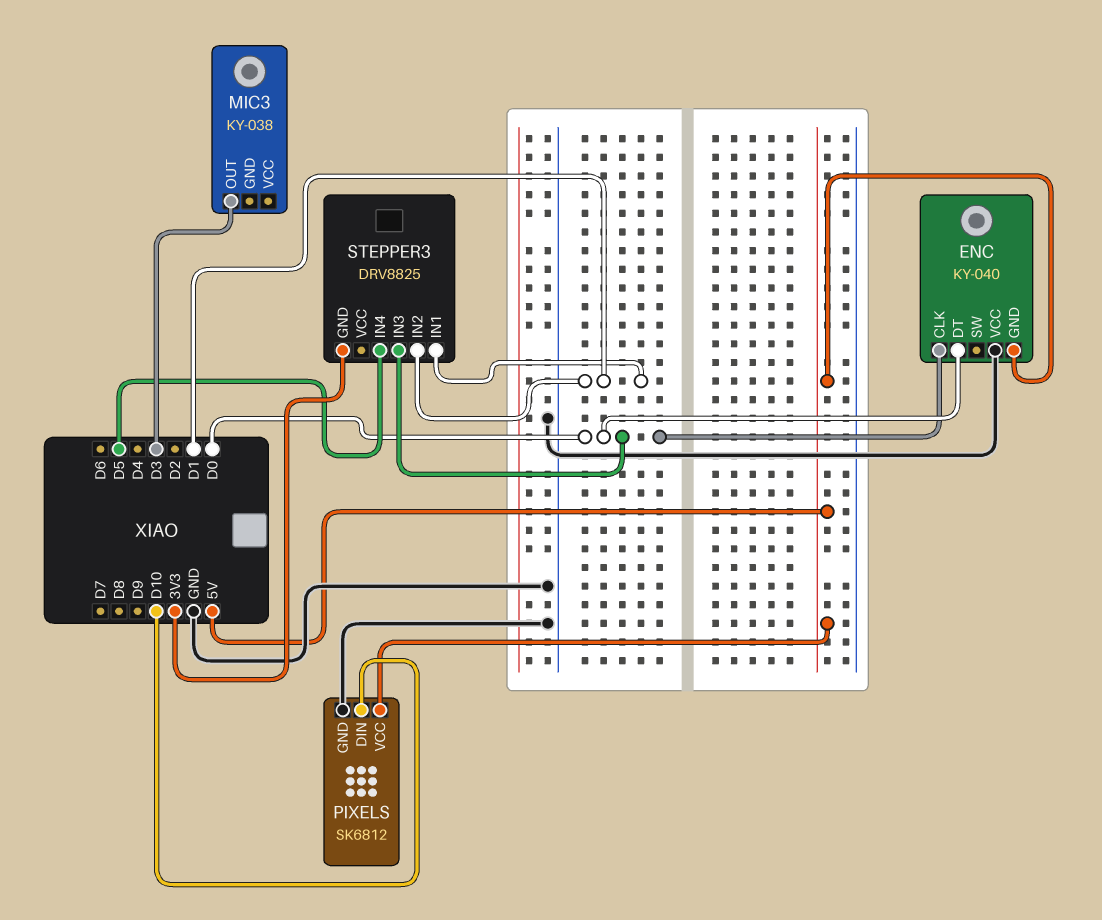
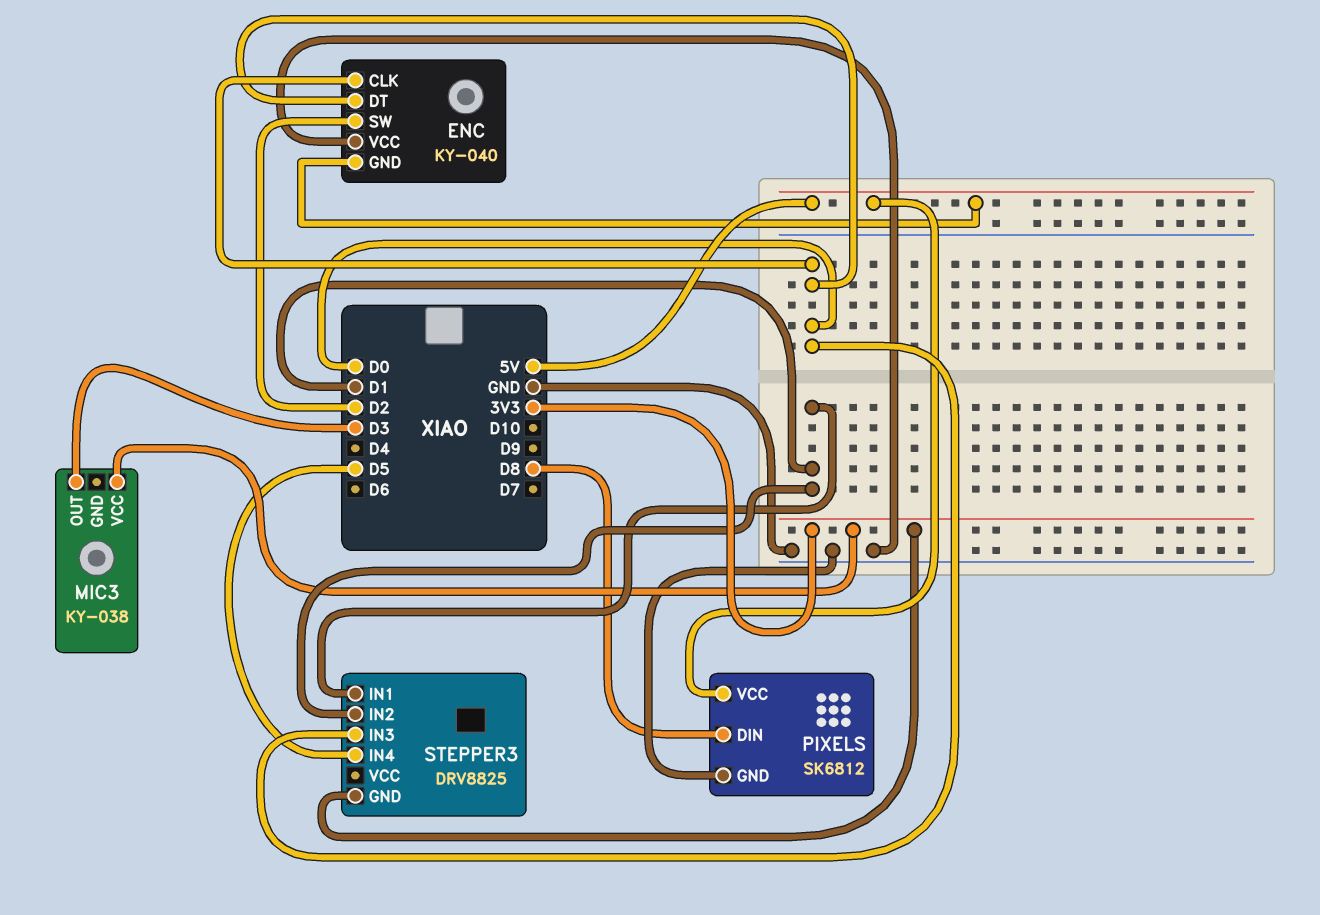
ENC pin SW: none -> D2
MIC3 pin VCC: none -> 3V3
PIXELS pin DIN: D10 -> D8

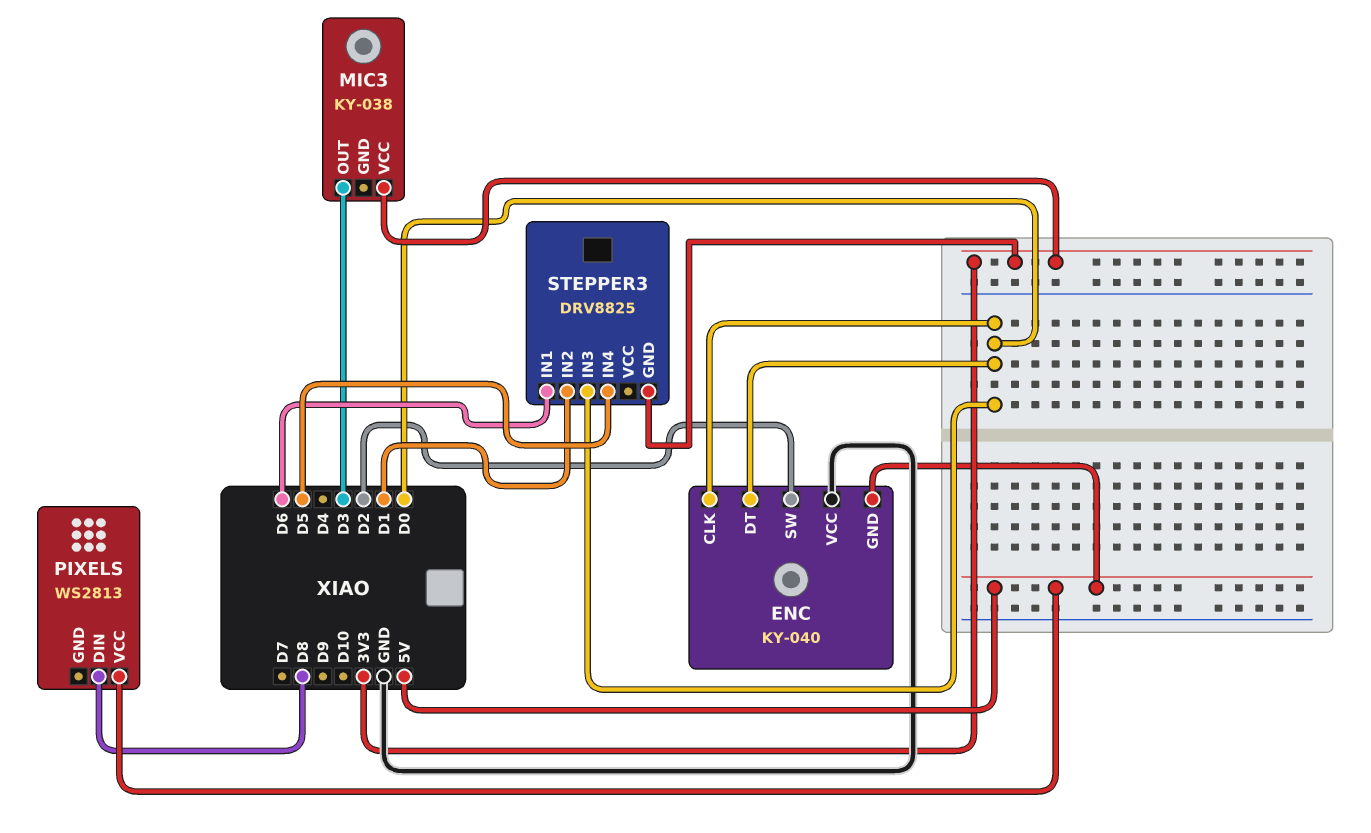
PIXELS: SK6812 -> WS2813
PIXELS pin GND: GND -> none
STEPPER3 pin IN1: D1 -> D6

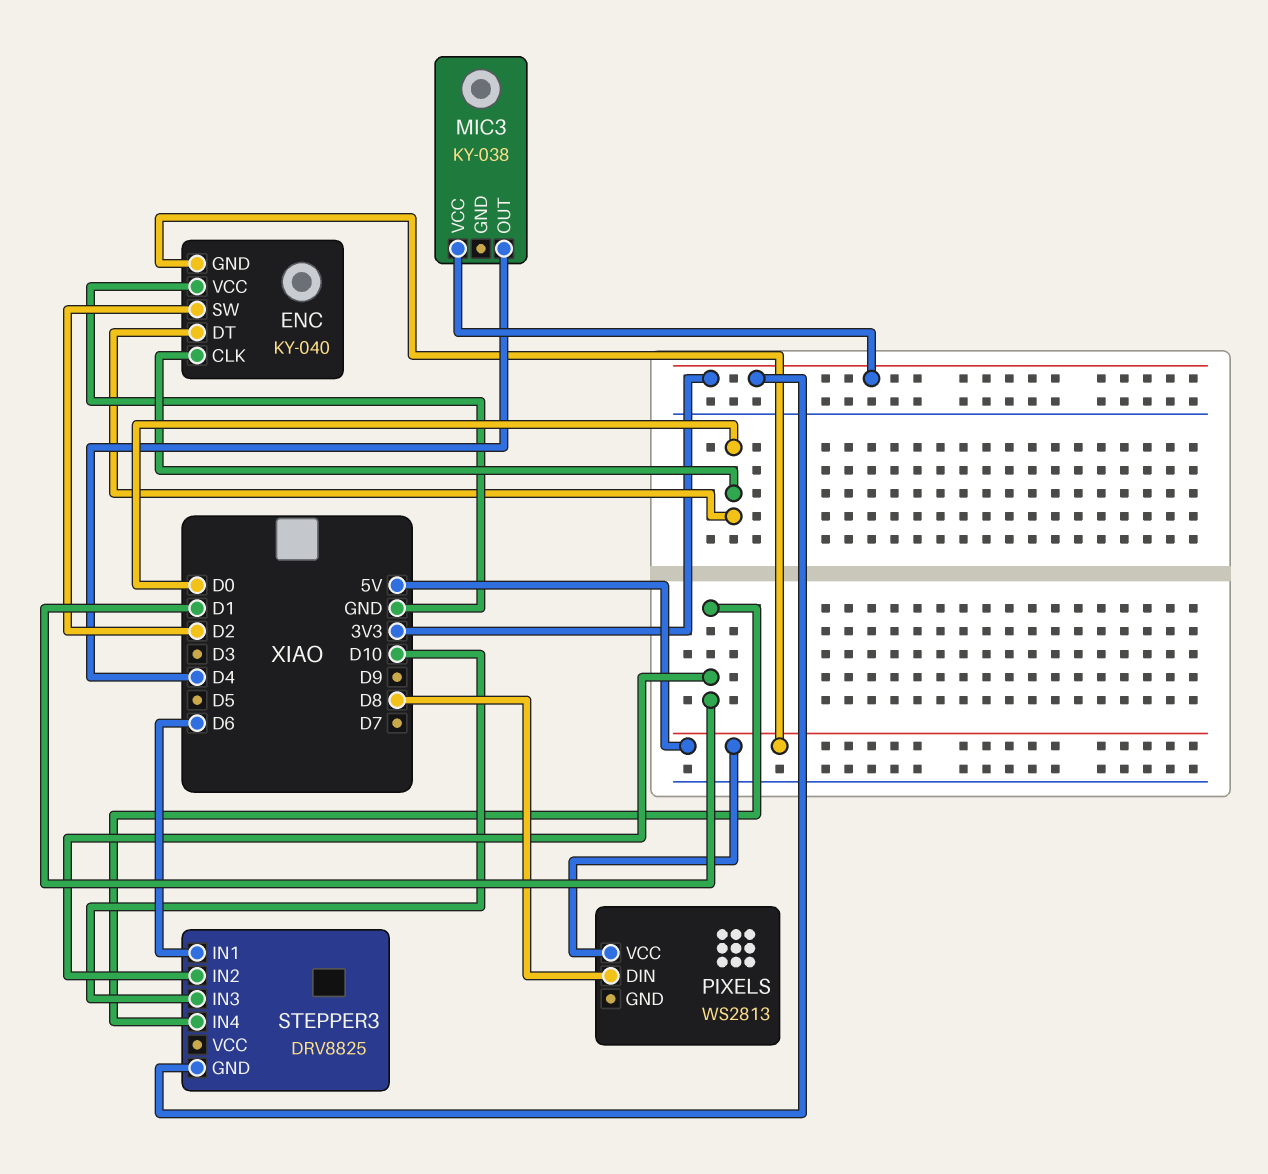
MIC3 pin OUT: D3 -> D4
STEPPER3 pin IN3: D0 -> D10
STEPPER3 pin IN4: D5 -> D1

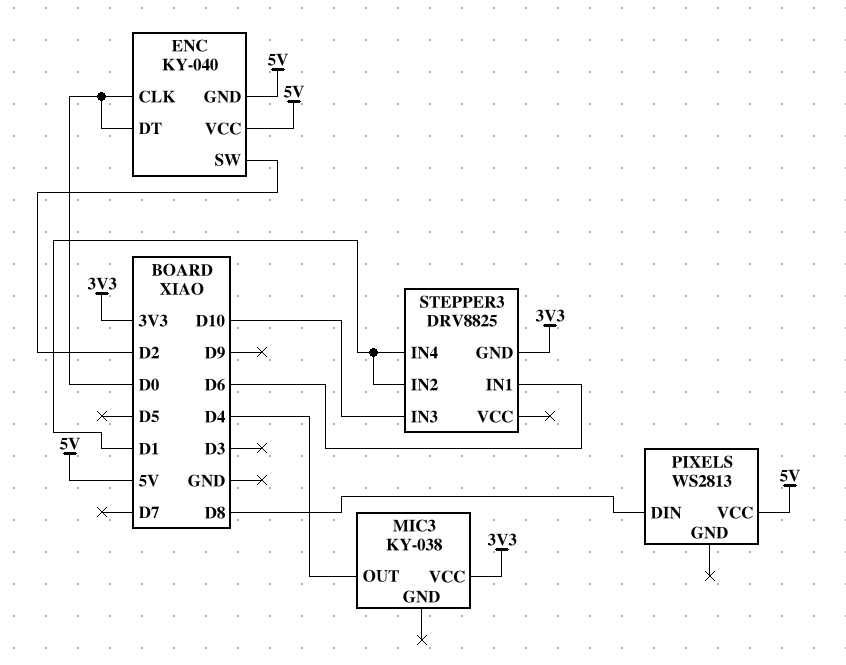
ENC pin VCC: GND -> 5V

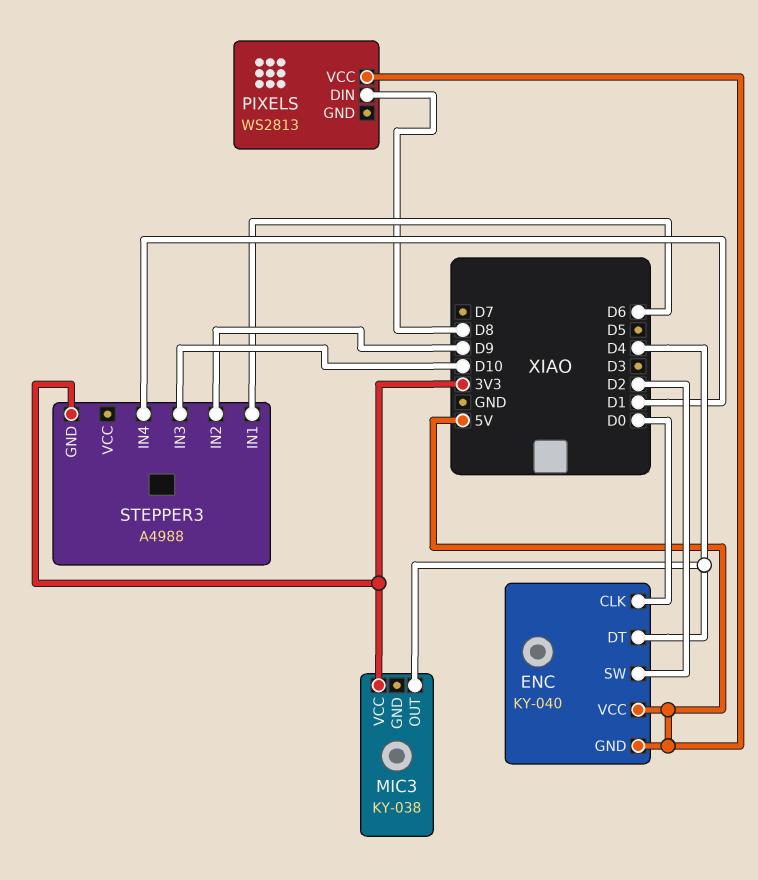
ENC pin DT: D0 -> D4
STEPPER3: DRV8825 -> A4988
STEPPER3 pin IN2: D1 -> D9

